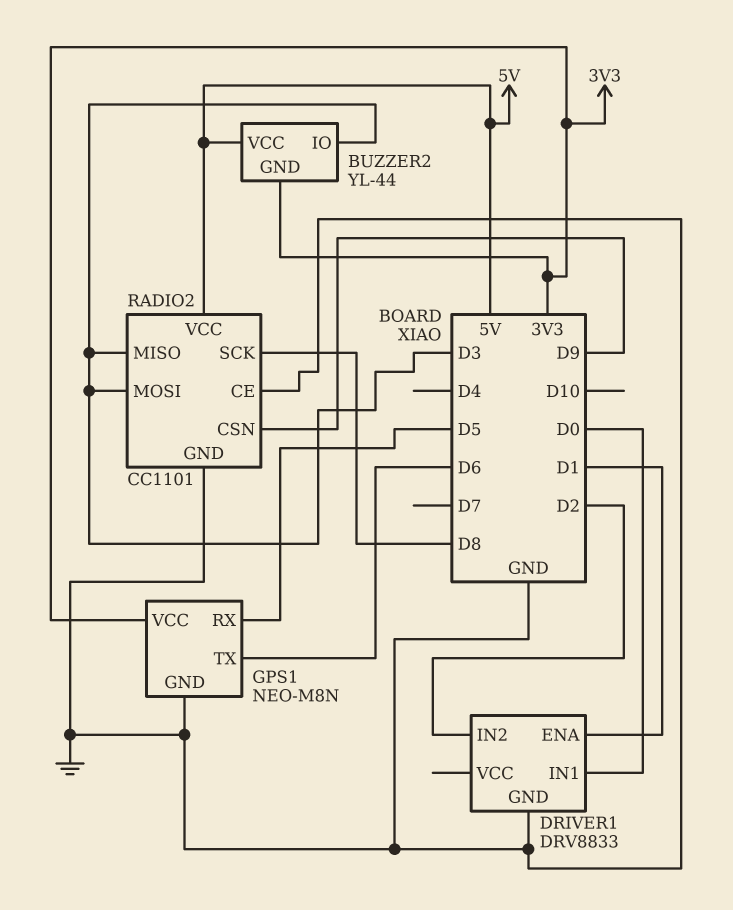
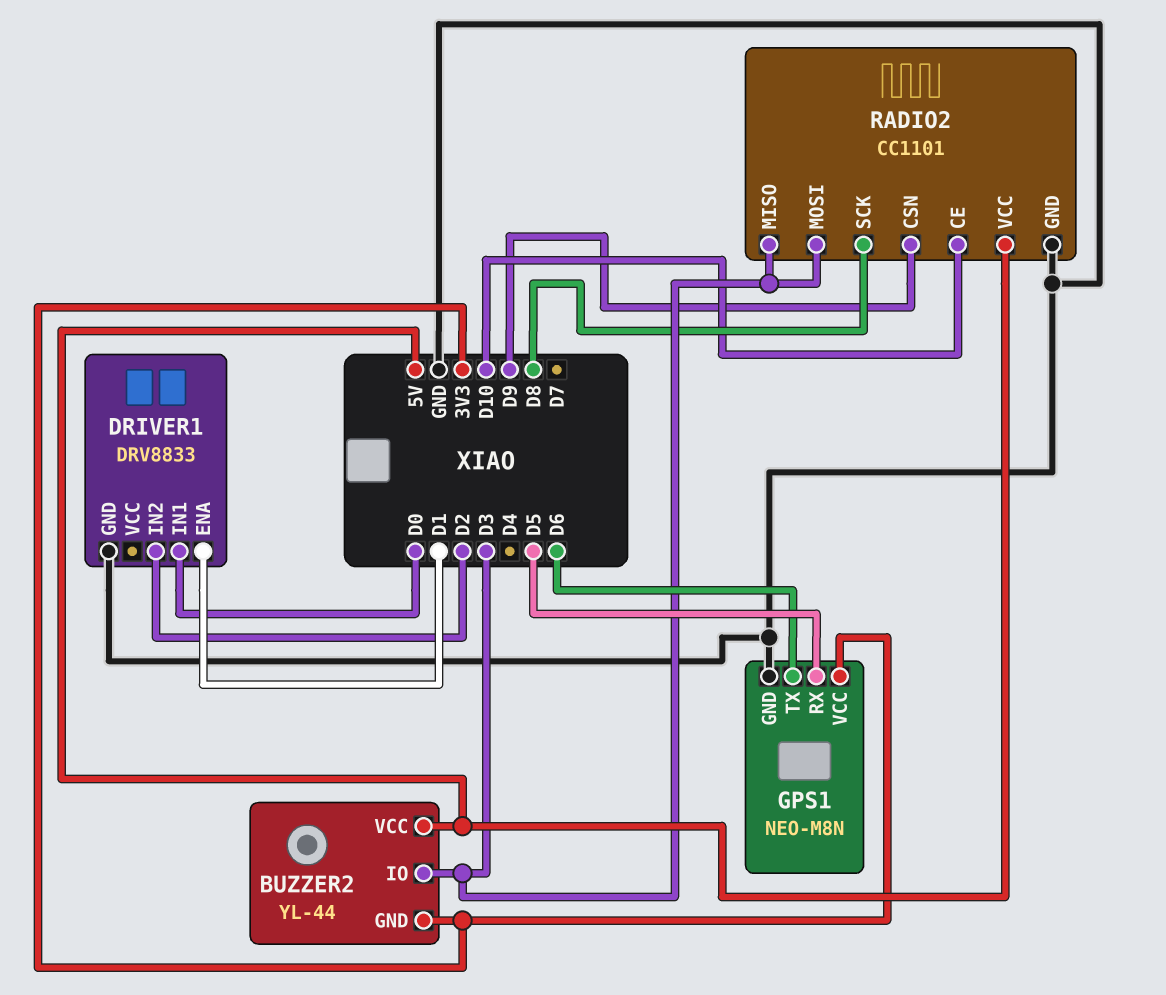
RADIO2 pin CE: GND -> D10

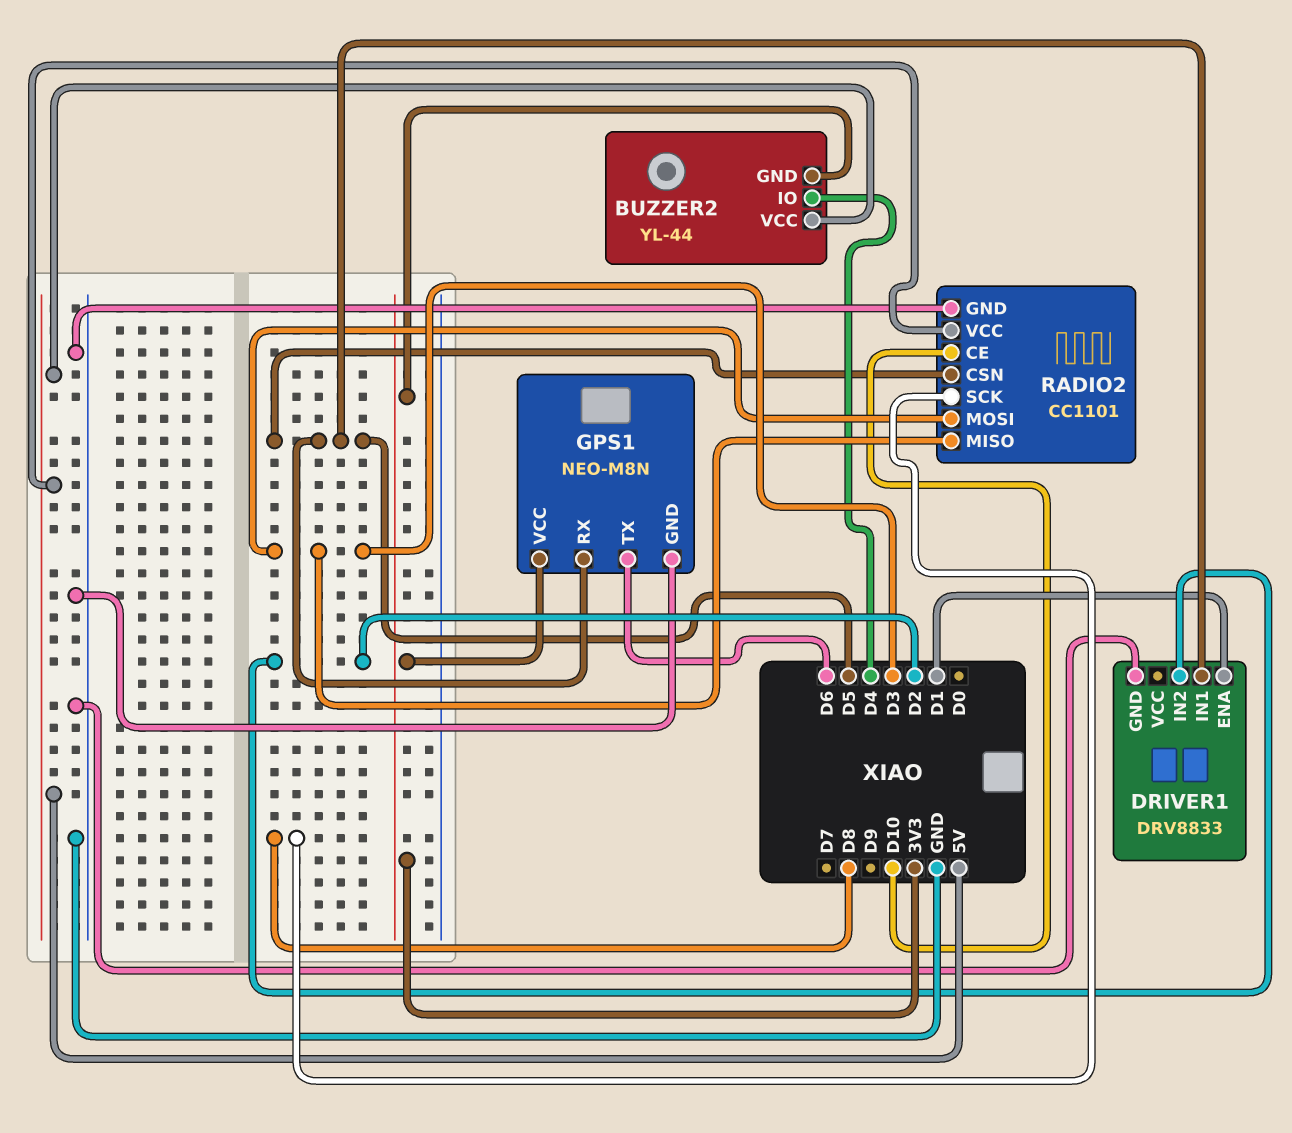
BUZZER2 pin IO: D3 -> D4
DRIVER1 pin IN1: D0 -> D5
RADIO2 pin CSN: D9 -> D5

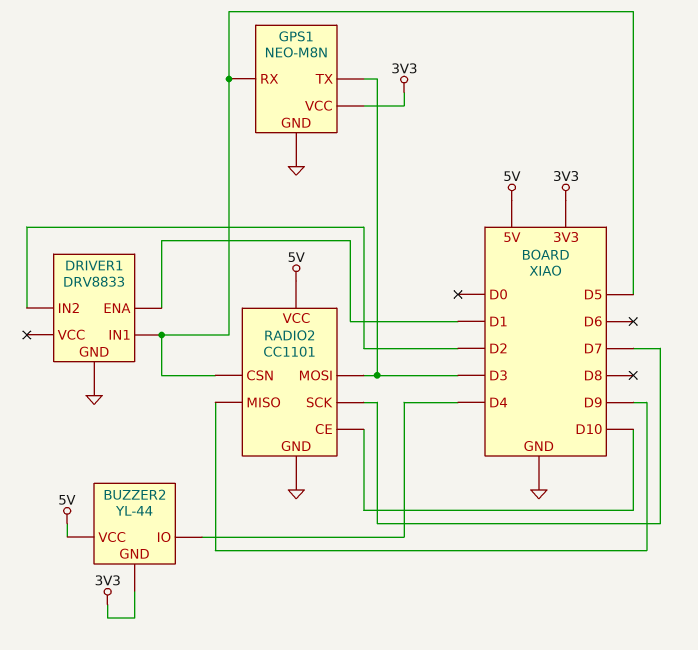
GPS1 pin TX: D6 -> D3
RADIO2 pin MISO: D3 -> D9
RADIO2 pin SCK: D8 -> D7

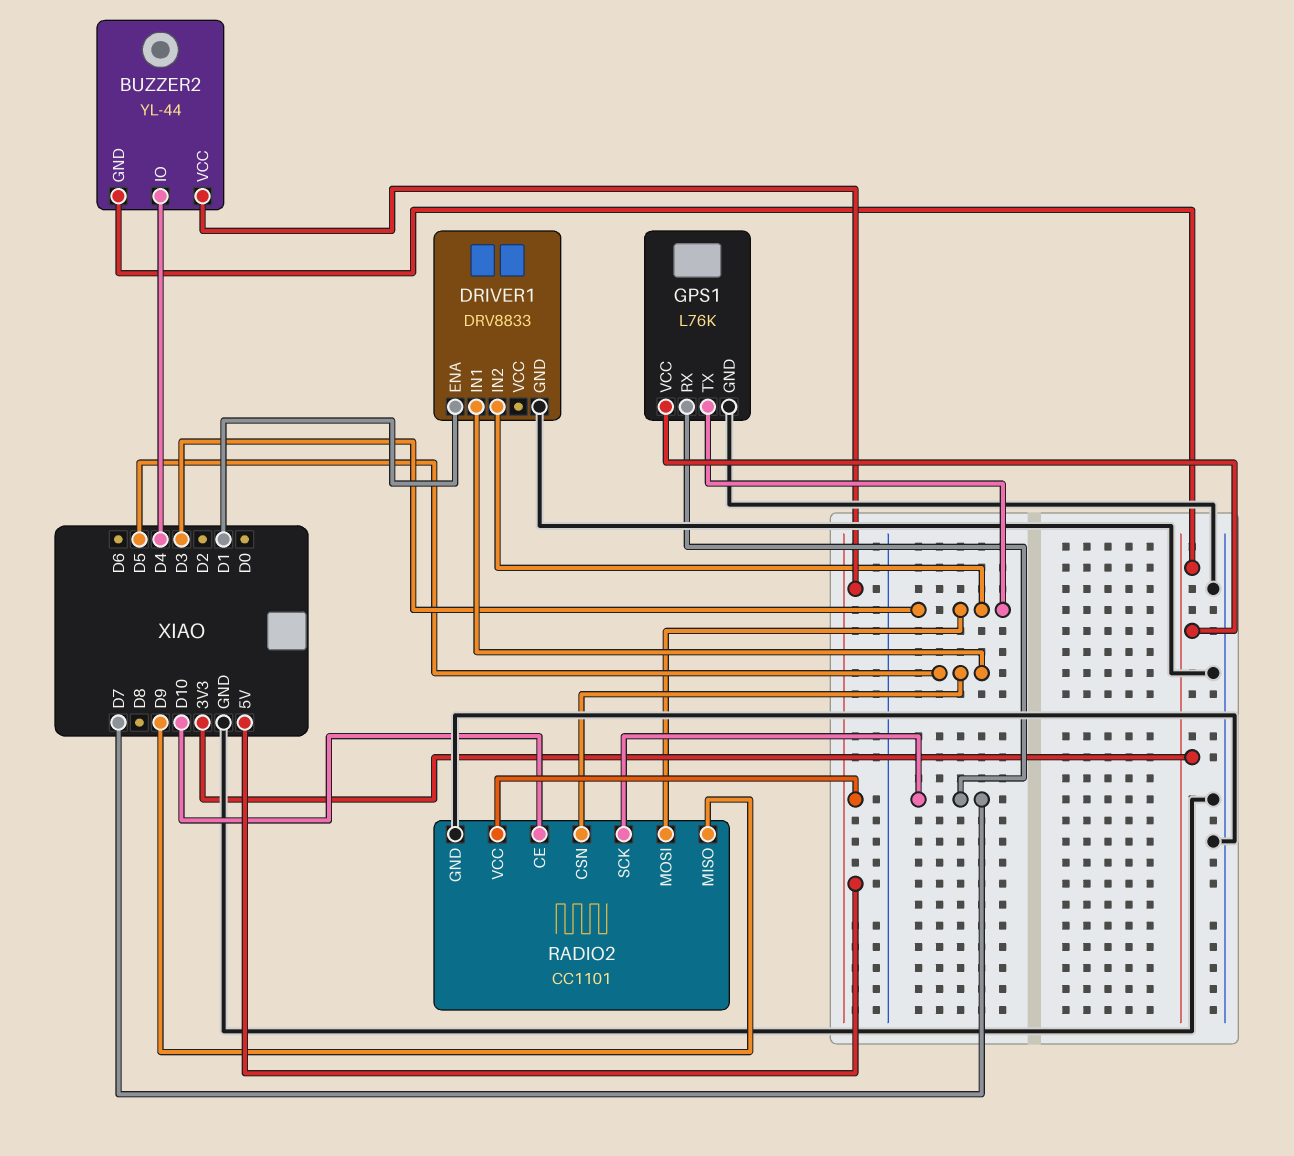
DRIVER1 pin IN2: D2 -> D3
GPS1: NEO-M8N -> L76K
GPS1 pin RX: D5 -> D7

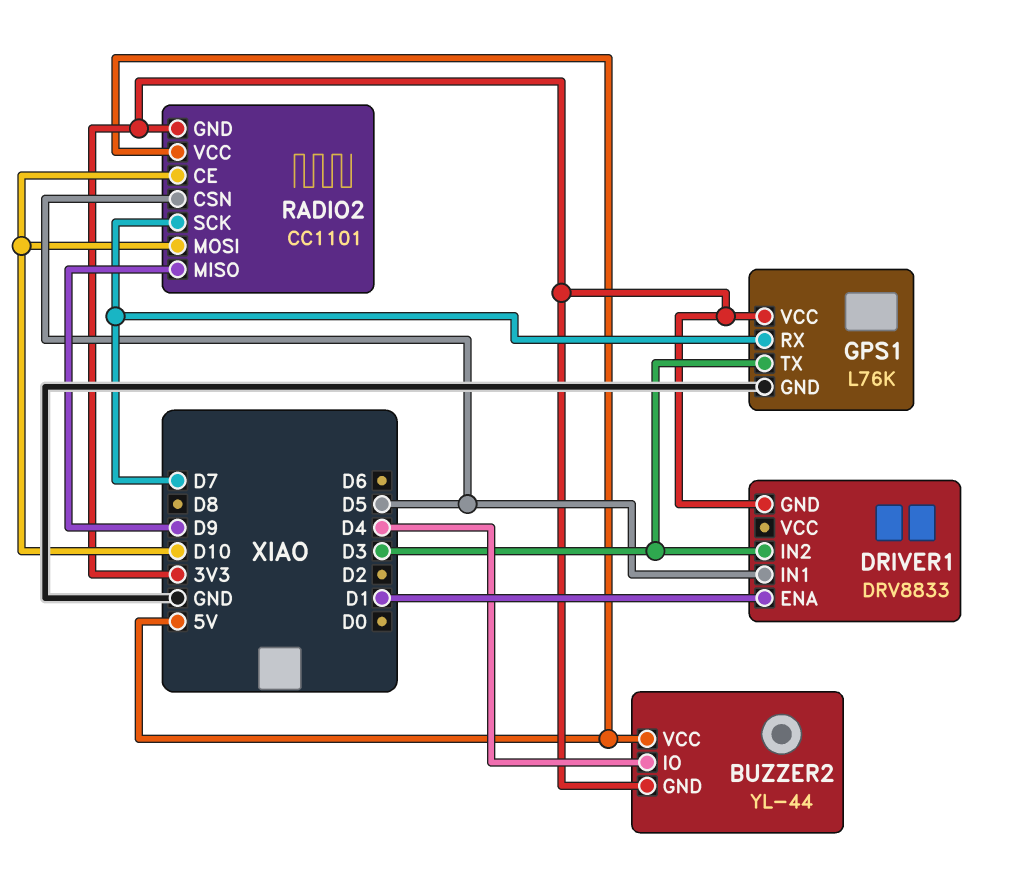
DRIVER1 pin GND: GND -> 3V3
RADIO2 pin GND: GND -> 3V3
RADIO2 pin MOSI: D3 -> D10

